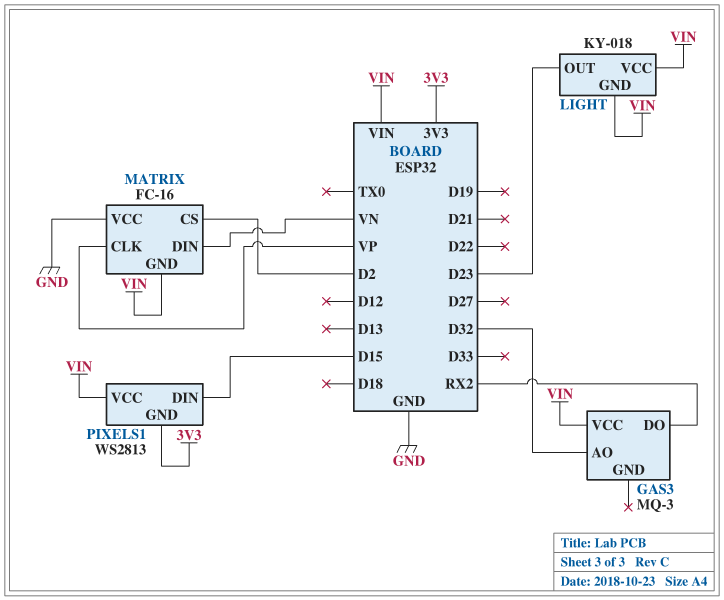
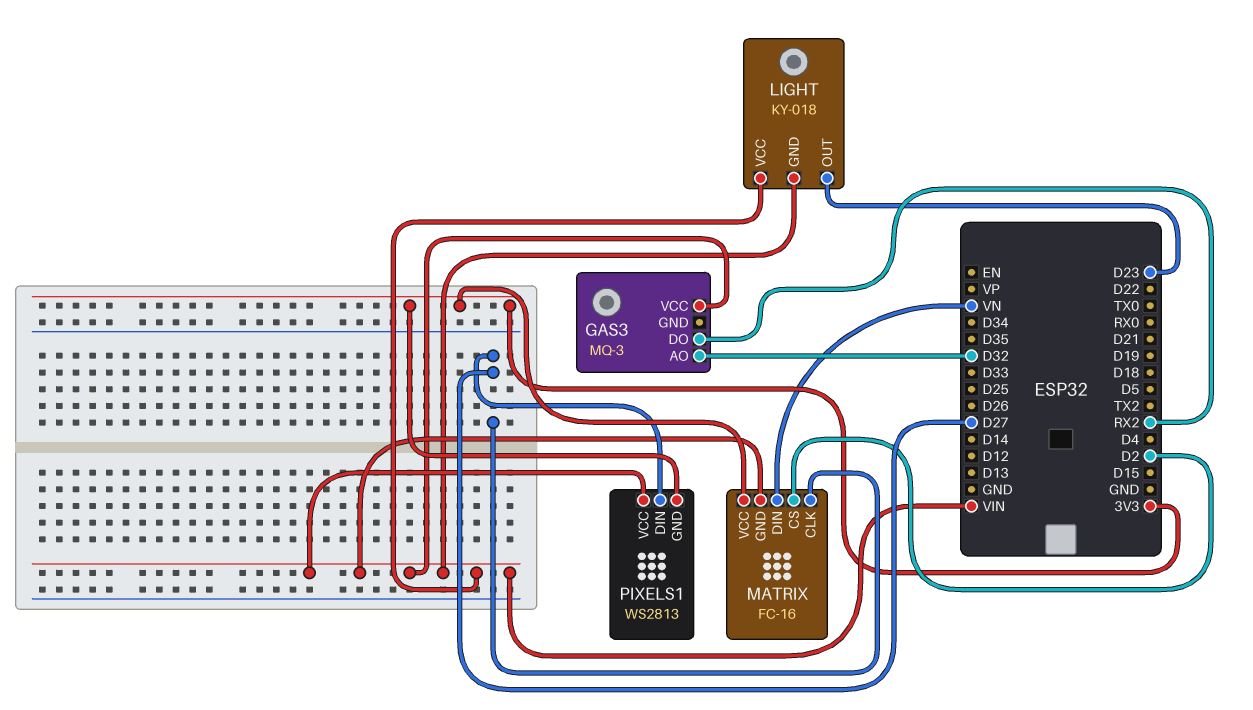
MATRIX pin CLK: VP -> D27
MATRIX pin VCC: GND -> 3V3
PIXELS1 pin DIN: D15 -> D27

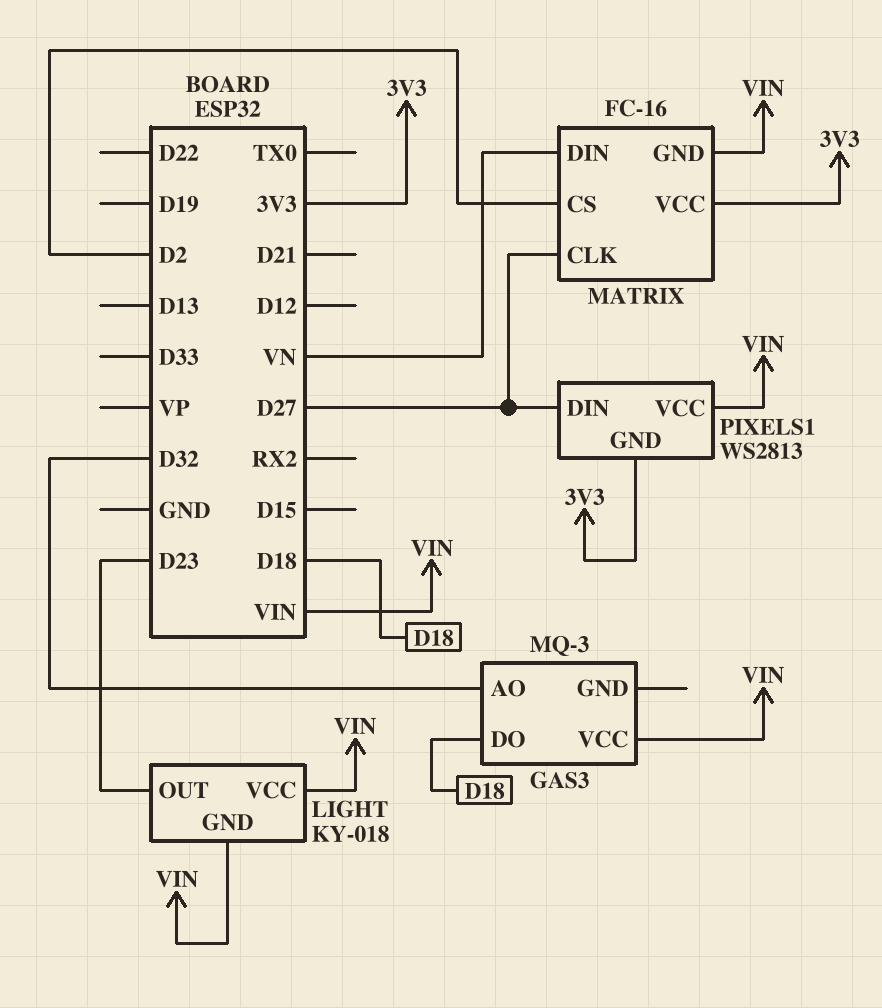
GAS3 pin DO: RX2 -> D18

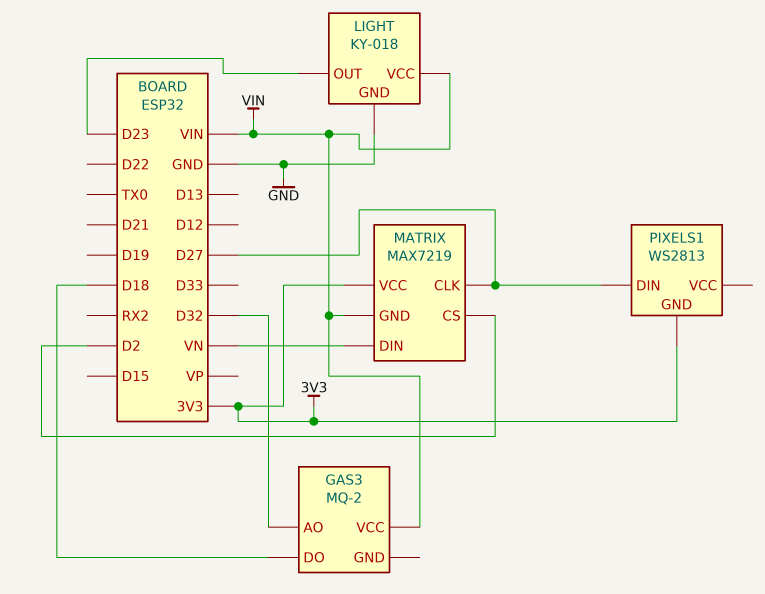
GAS3: MQ-3 -> MQ-2
LIGHT pin GND: VIN -> GND
MATRIX: FC-16 -> MAX7219
PIXELS1 pin VCC: VIN -> none

